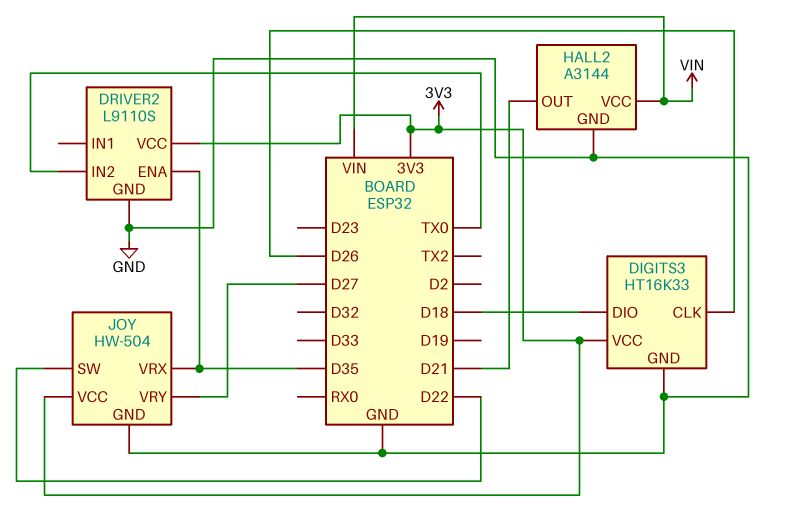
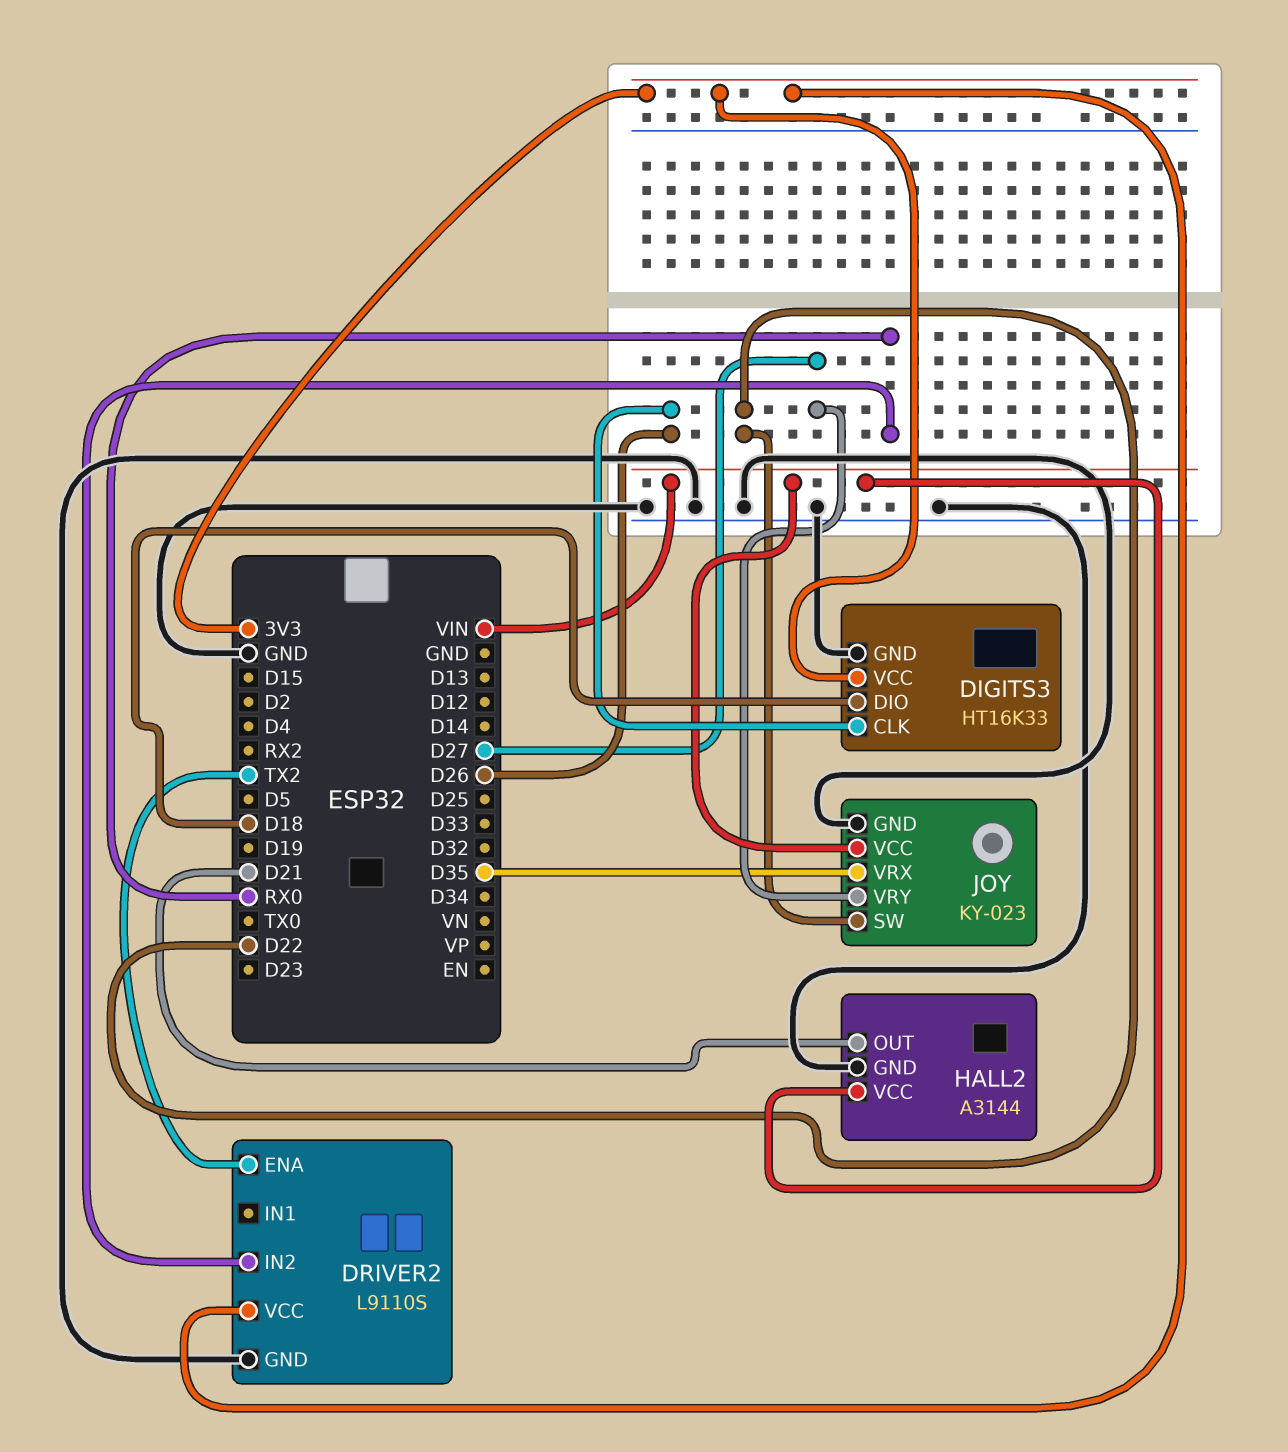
DRIVER2 pin ENA: D35 -> TX2
DRIVER2 pin IN2: TX0 -> RX0
JOY: HW-504 -> KY-023
JOY pin VCC: 3V3 -> VIN

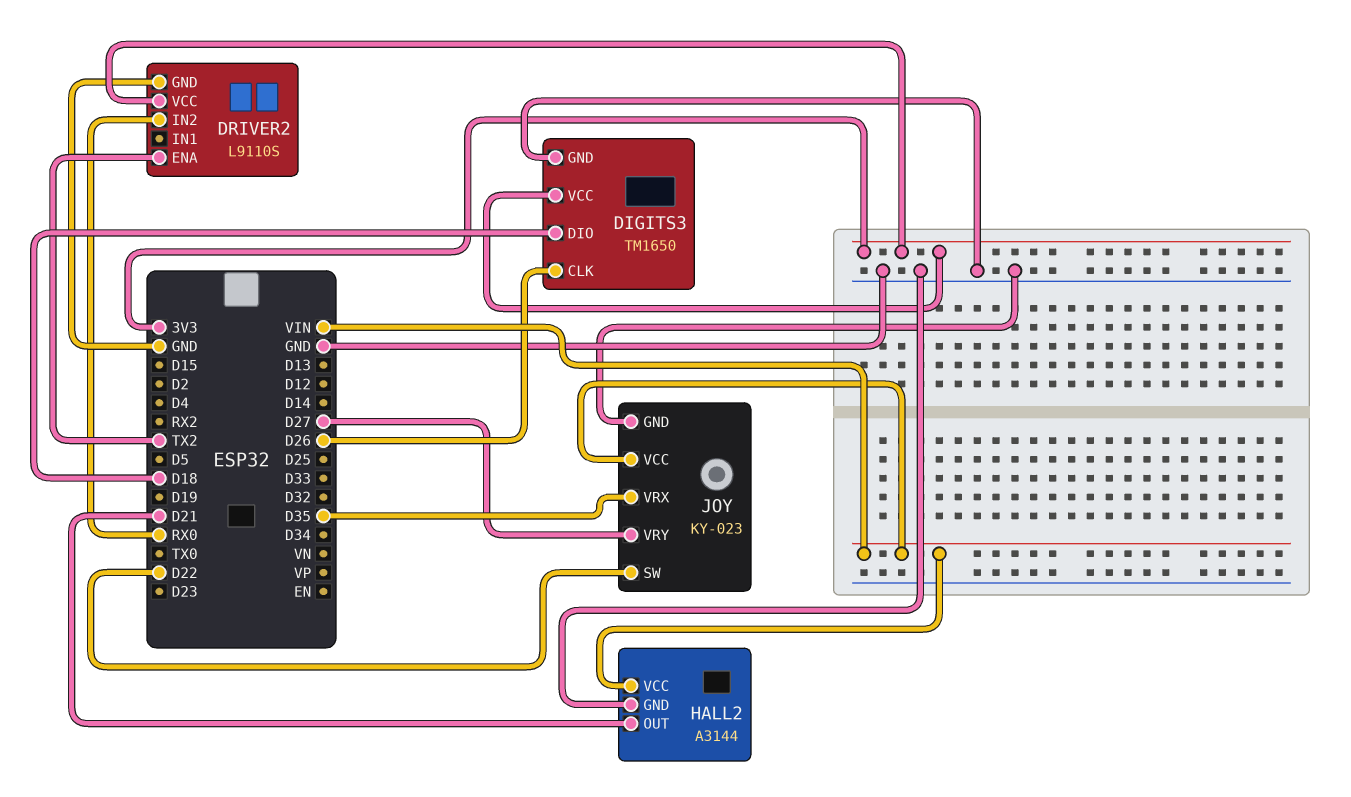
DIGITS3: HT16K33 -> TM1650

